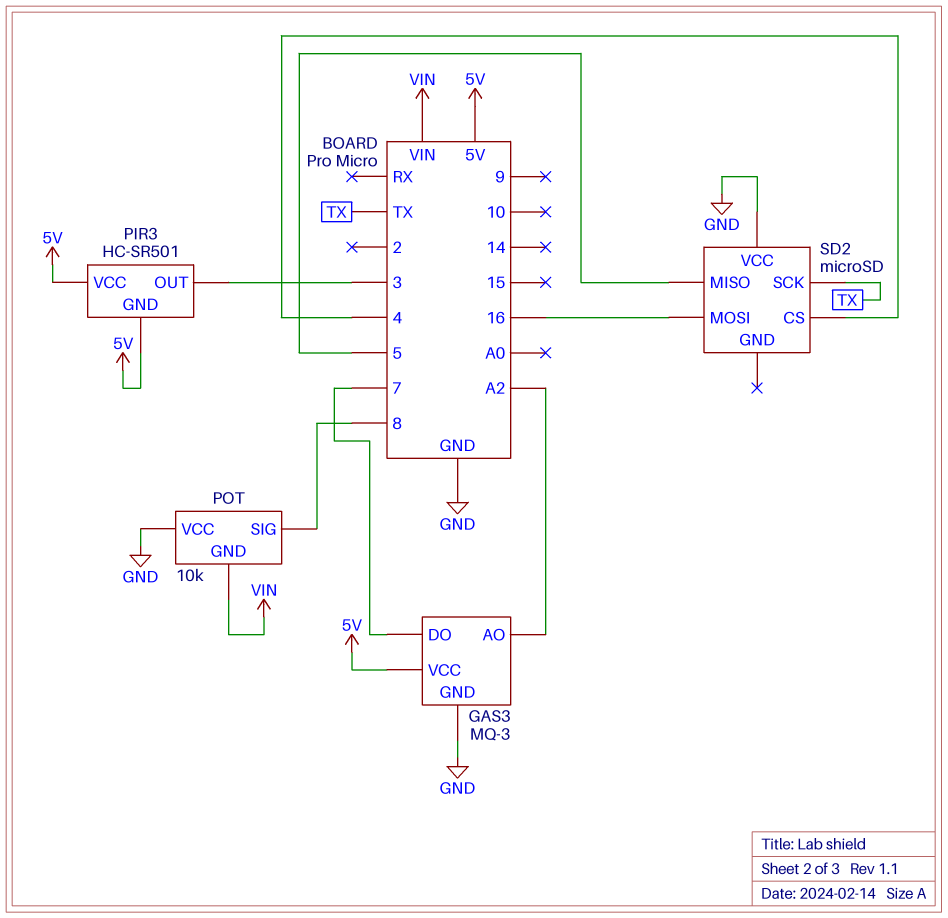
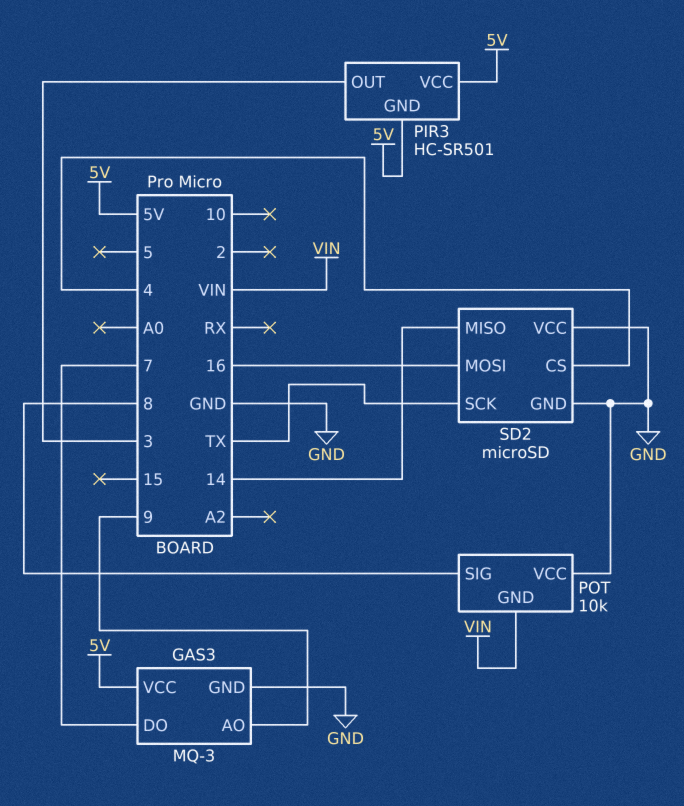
GAS3 pin AO: A2 -> 9
SD2 pin GND: none -> GND
SD2 pin MISO: 5 -> 14

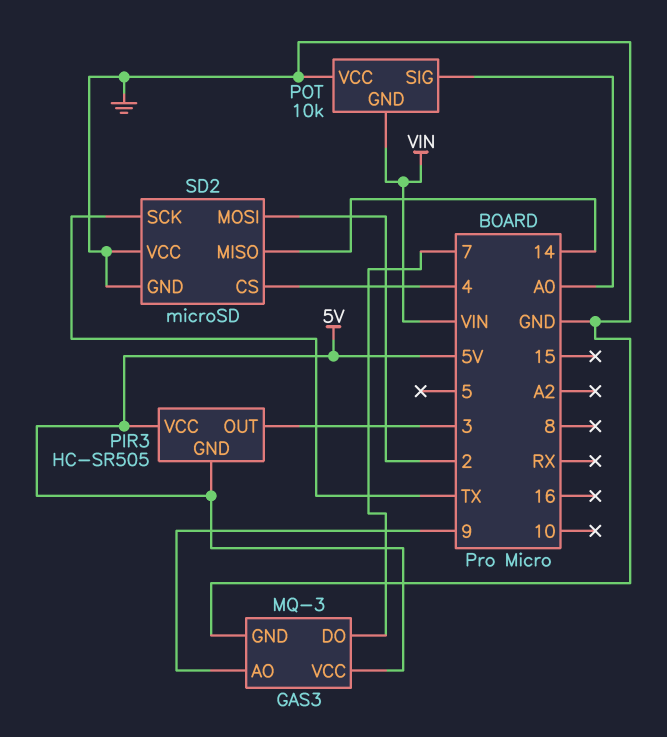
PIR3: HC-SR501 -> HC-SR505
POT pin SIG: 8 -> A0
SD2 pin MOSI: 16 -> 2

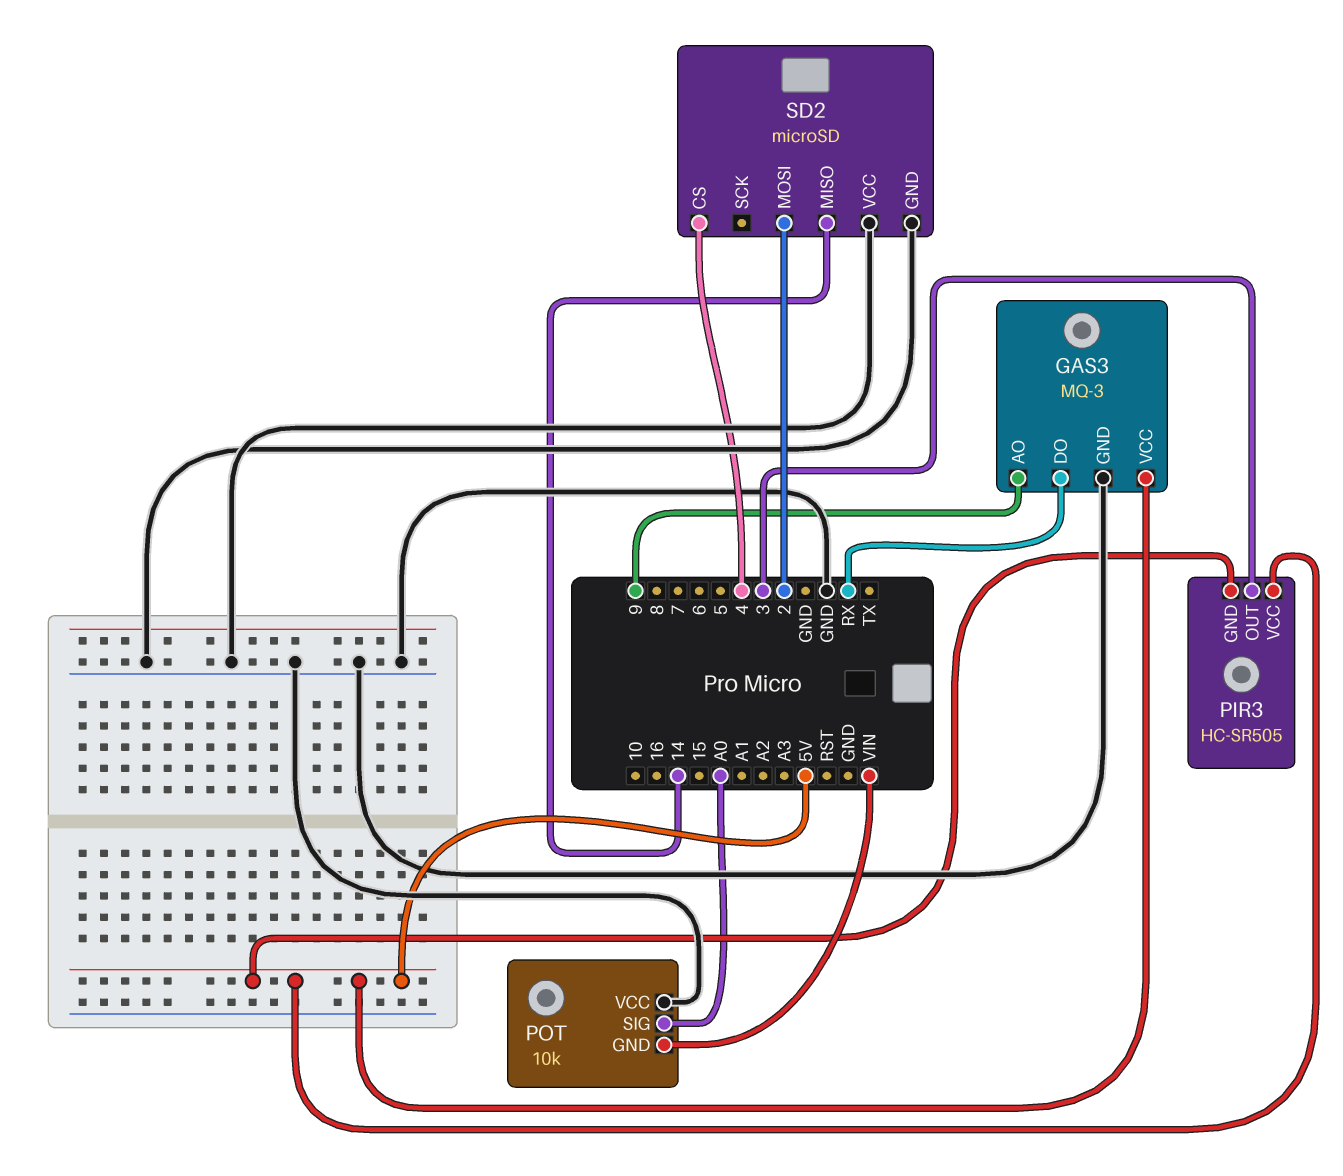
GAS3 pin DO: 7 -> RX
SD2 pin SCK: TX -> none

